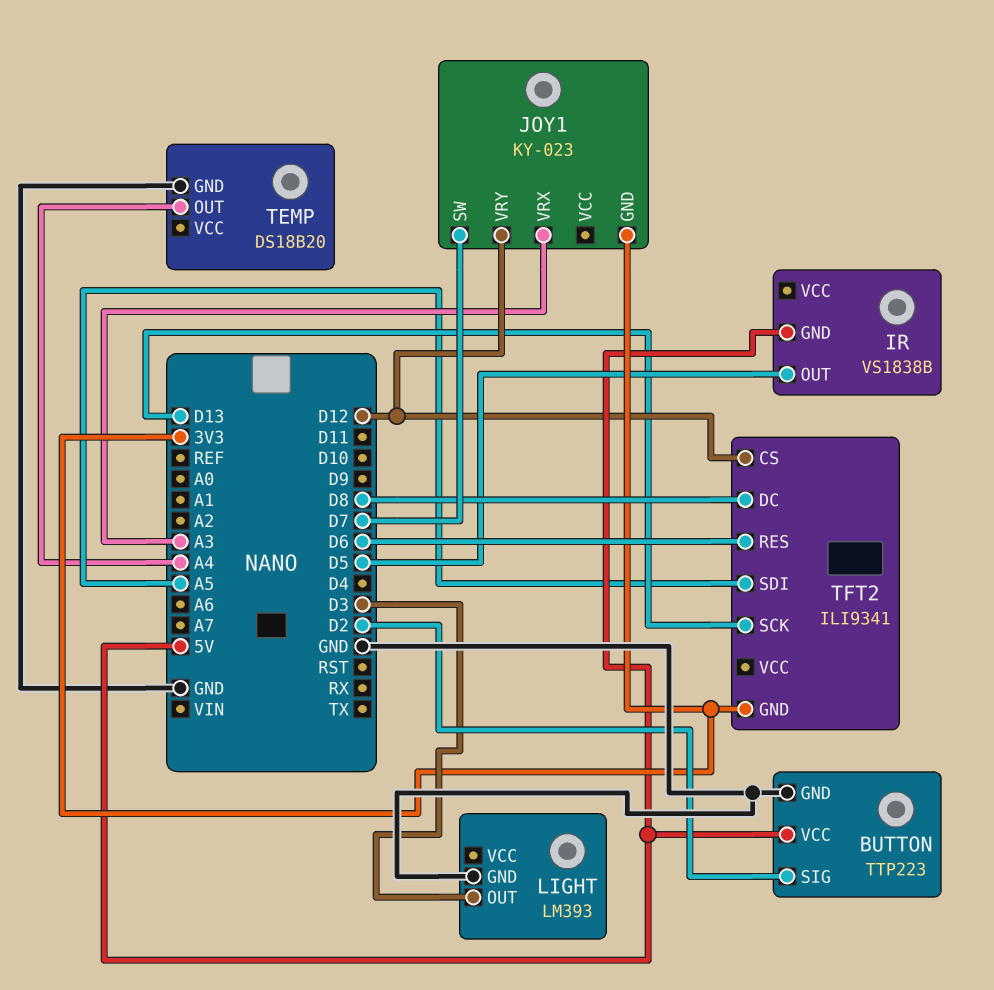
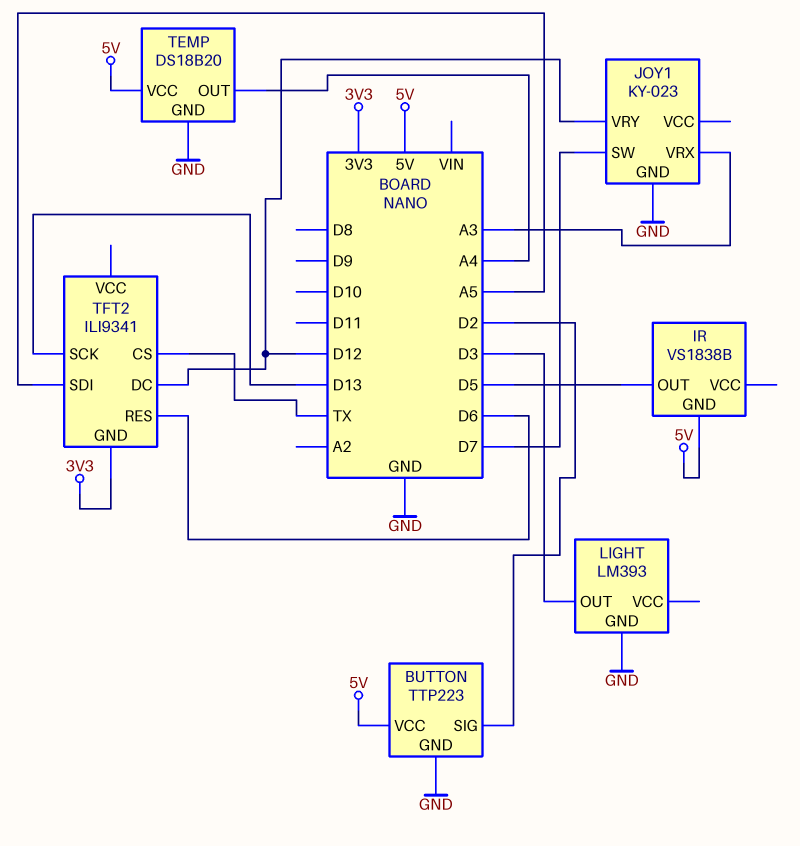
JOY1 pin GND: 3V3 -> GND
TEMP pin VCC: none -> 5V
TFT2 pin CS: D12 -> TX
TFT2 pin DC: D8 -> D12

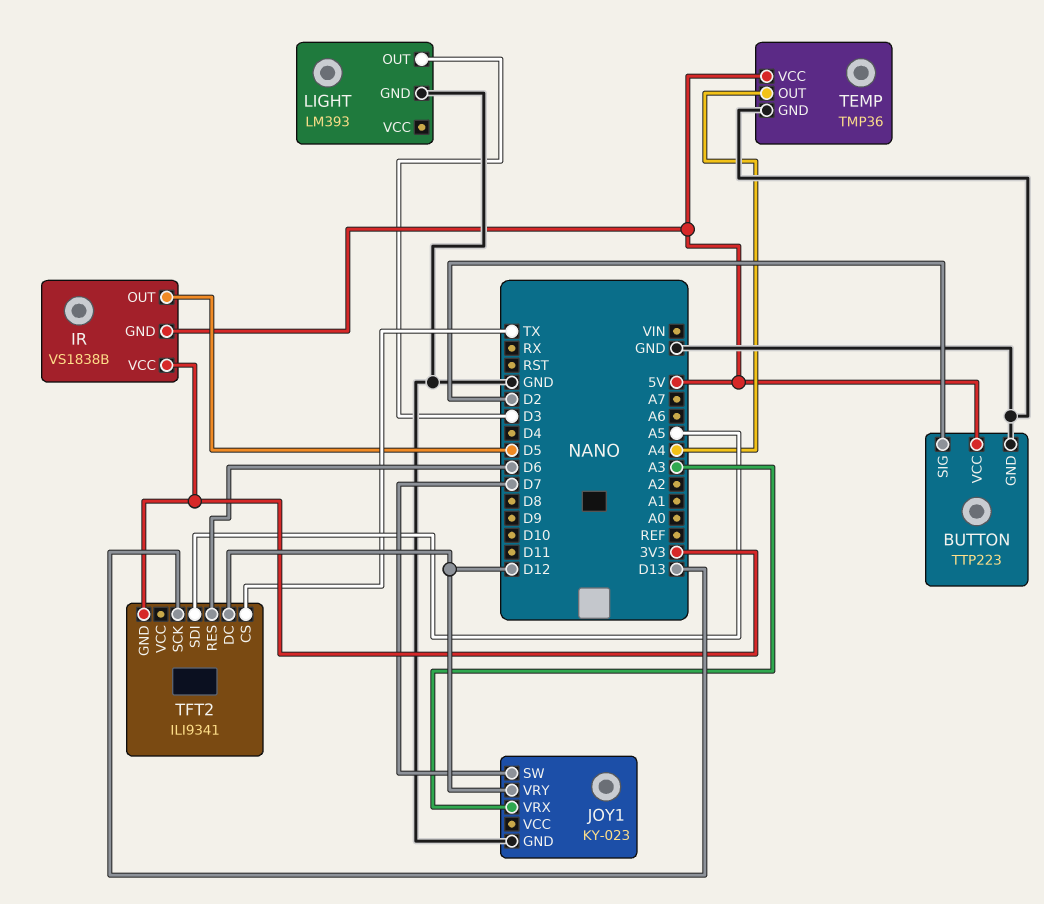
IR pin VCC: none -> 3V3
TEMP: DS18B20 -> TMP36

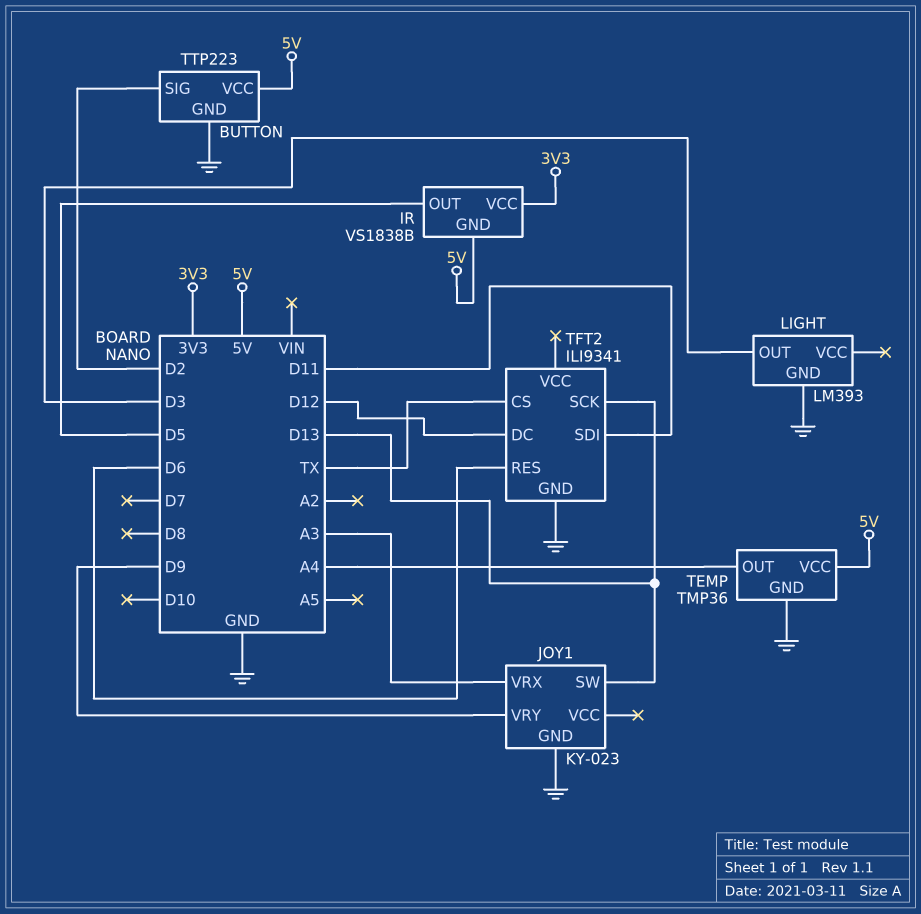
JOY1 pin SW: D7 -> D13
JOY1 pin VRY: D12 -> D9
TFT2 pin GND: 3V3 -> GND
TFT2 pin SDI: A5 -> D11

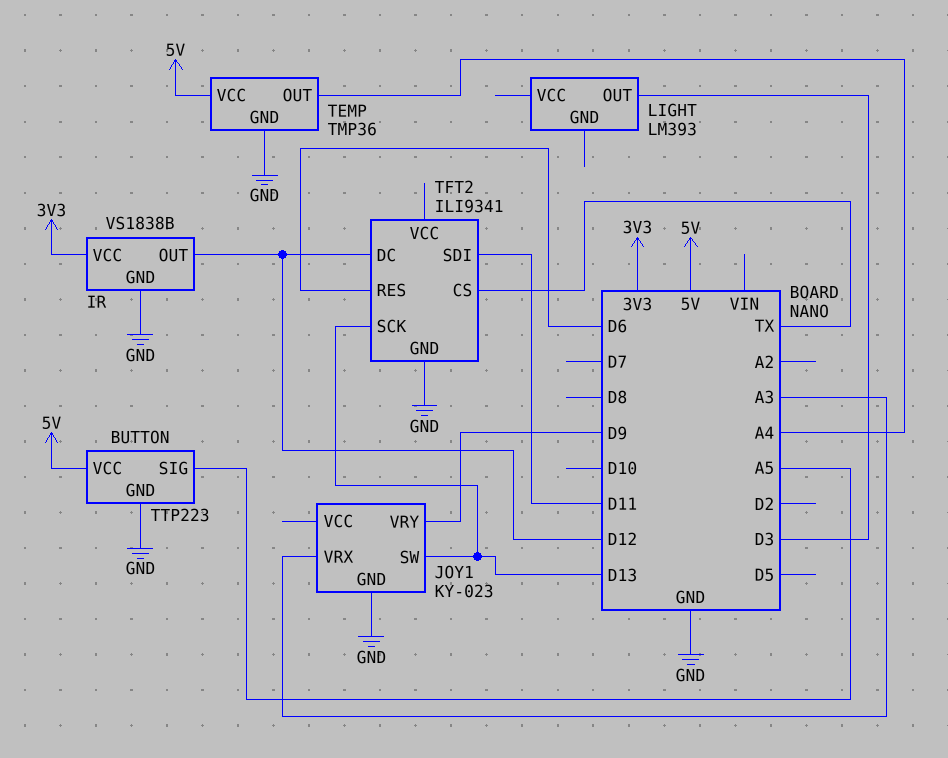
BUTTON pin SIG: D2 -> A5
IR pin GND: 5V -> GND
IR pin OUT: D5 -> D12
LIGHT pin GND: GND -> none

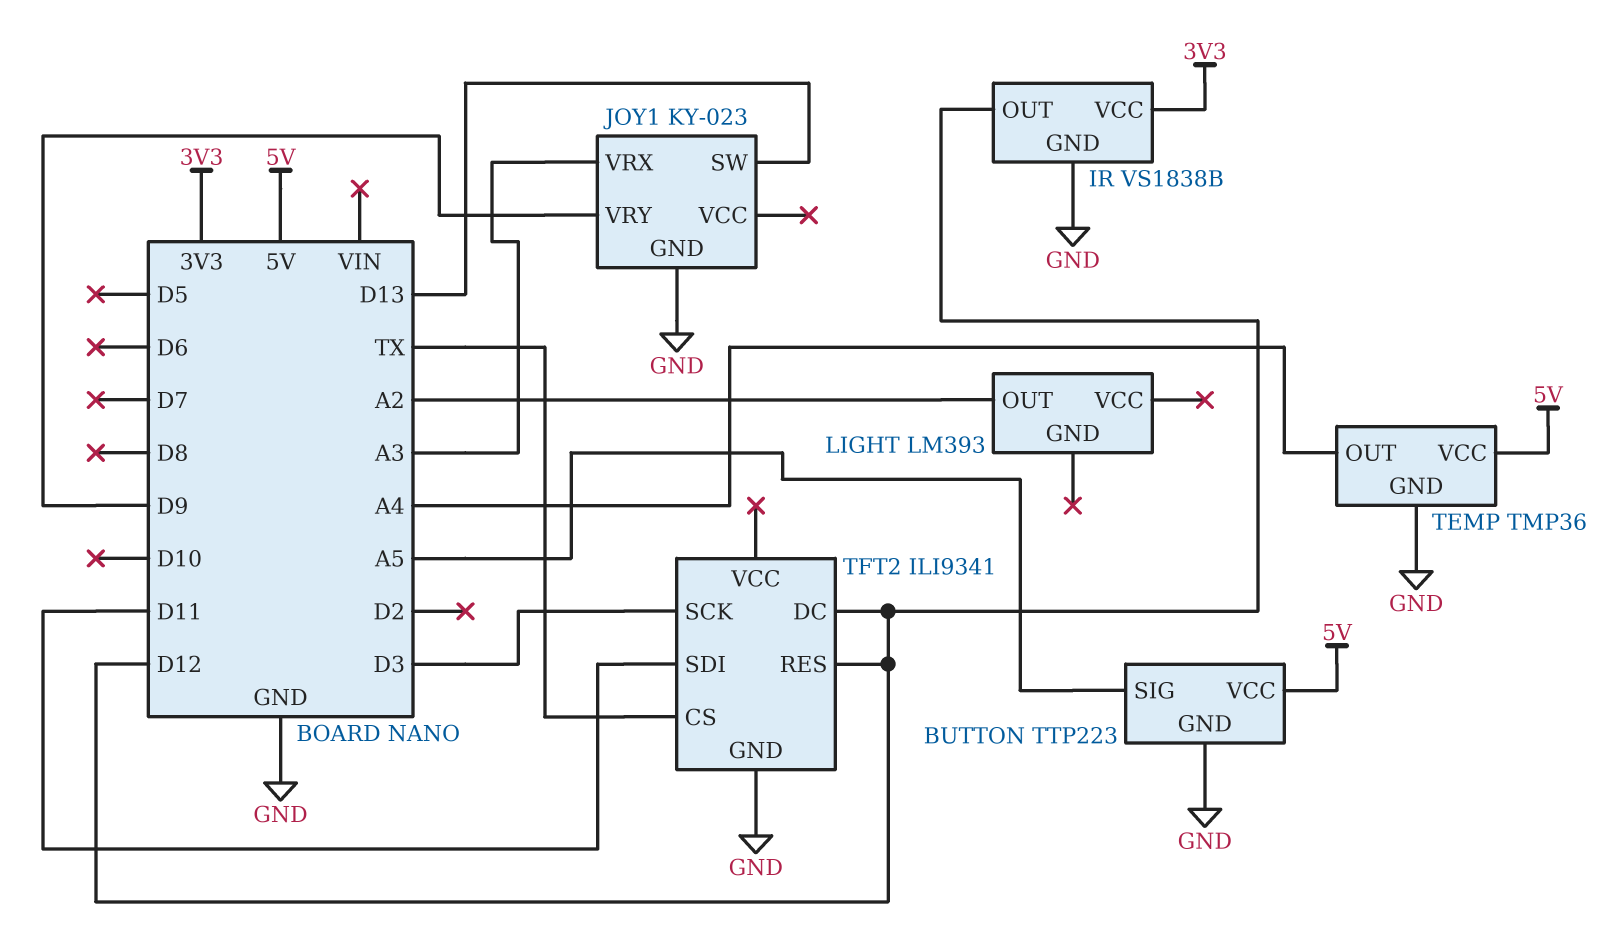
LIGHT pin OUT: D3 -> A2
TFT2 pin RES: D6 -> D12
TFT2 pin SCK: D13 -> D3

